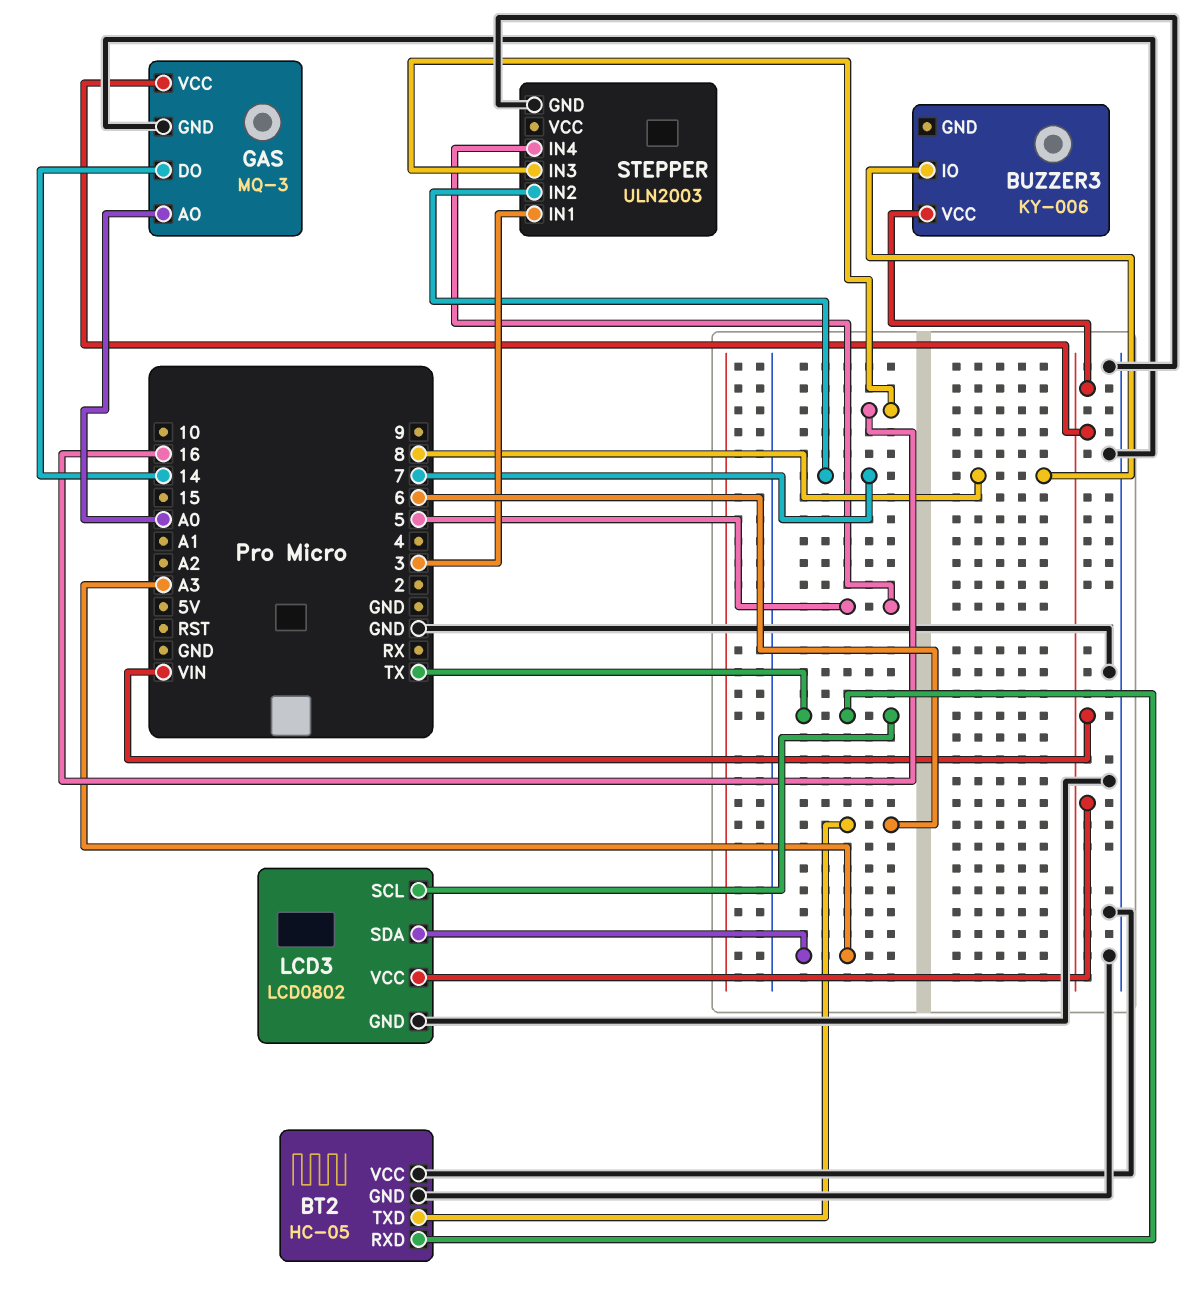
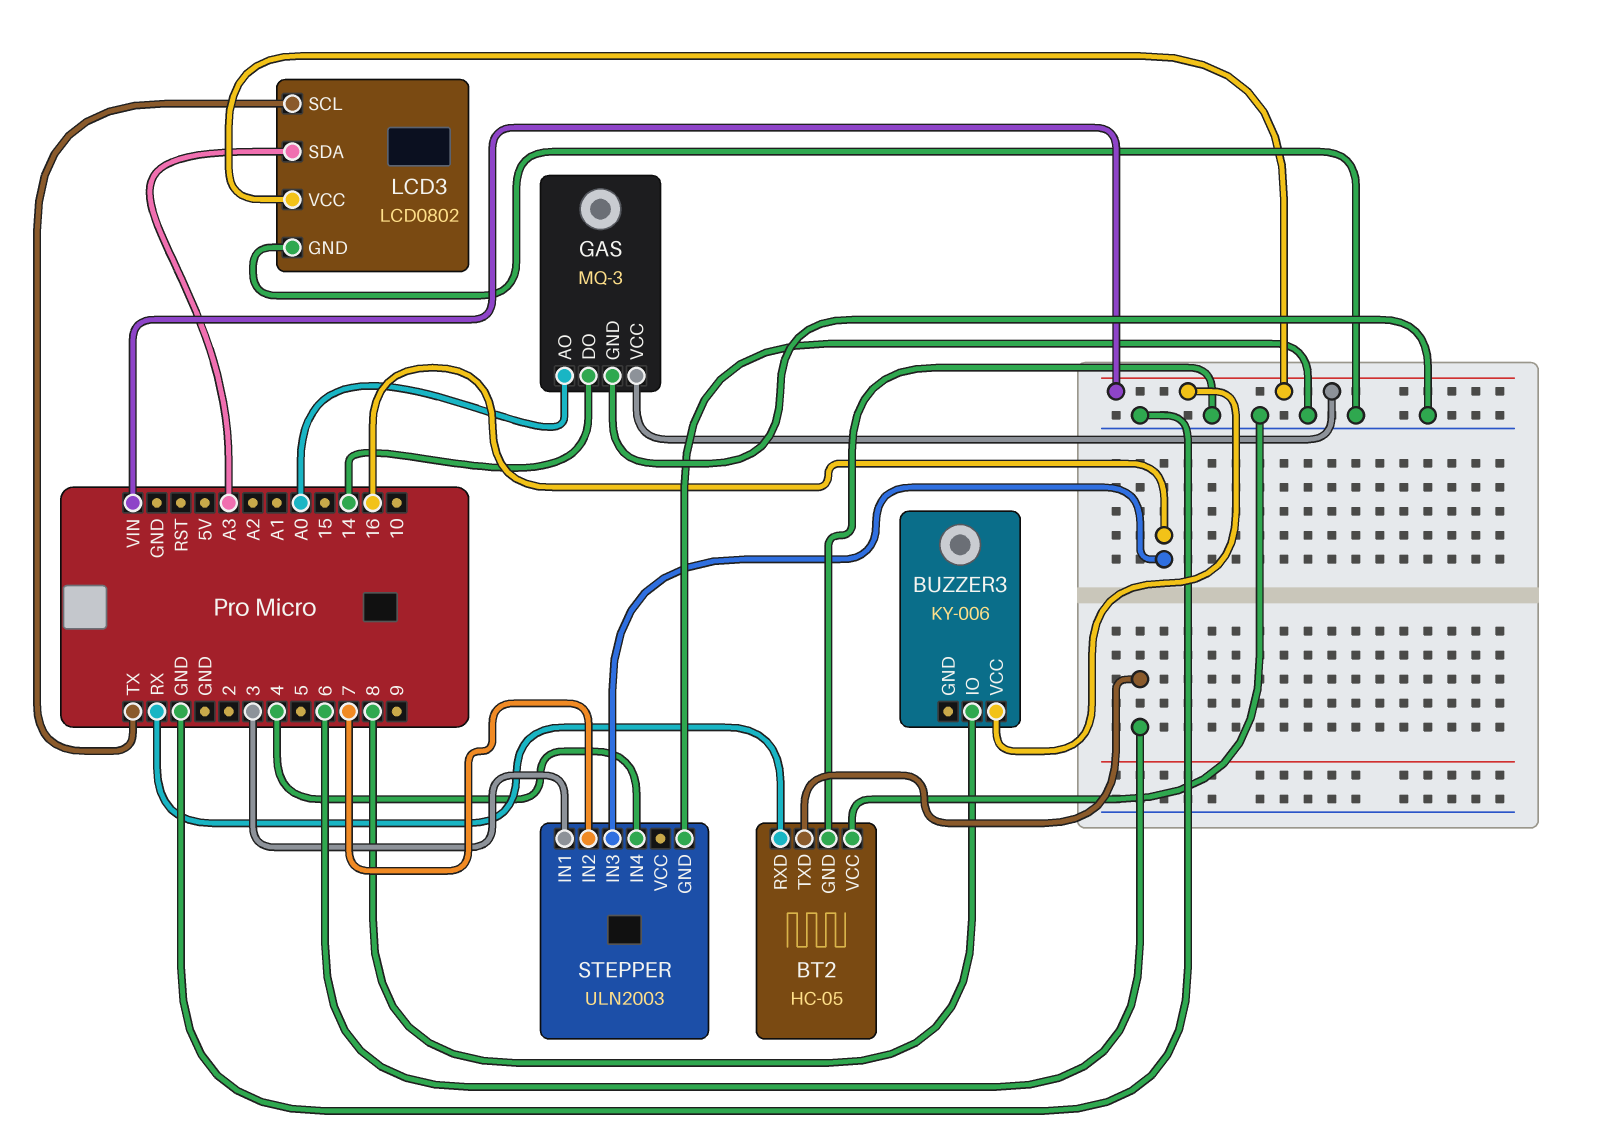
BT2 pin RXD: TX -> RX
STEPPER pin IN4: 5 -> 4

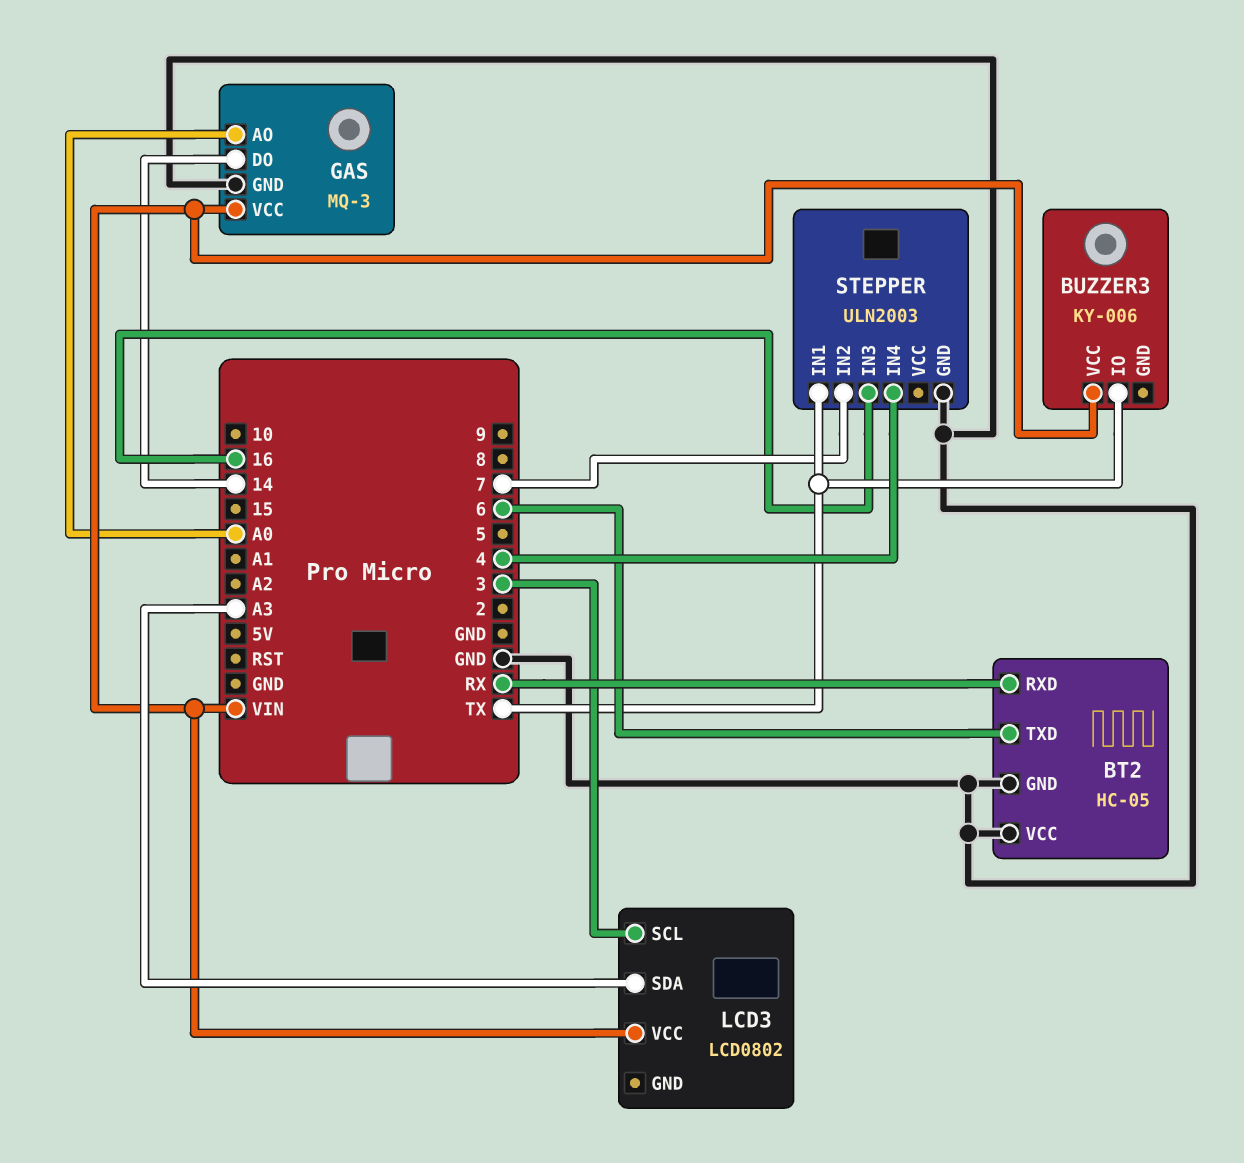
BUZZER3 pin IO: 8 -> TX
LCD3 pin GND: GND -> none
LCD3 pin SCL: TX -> 3
STEPPER pin IN1: 3 -> TX

